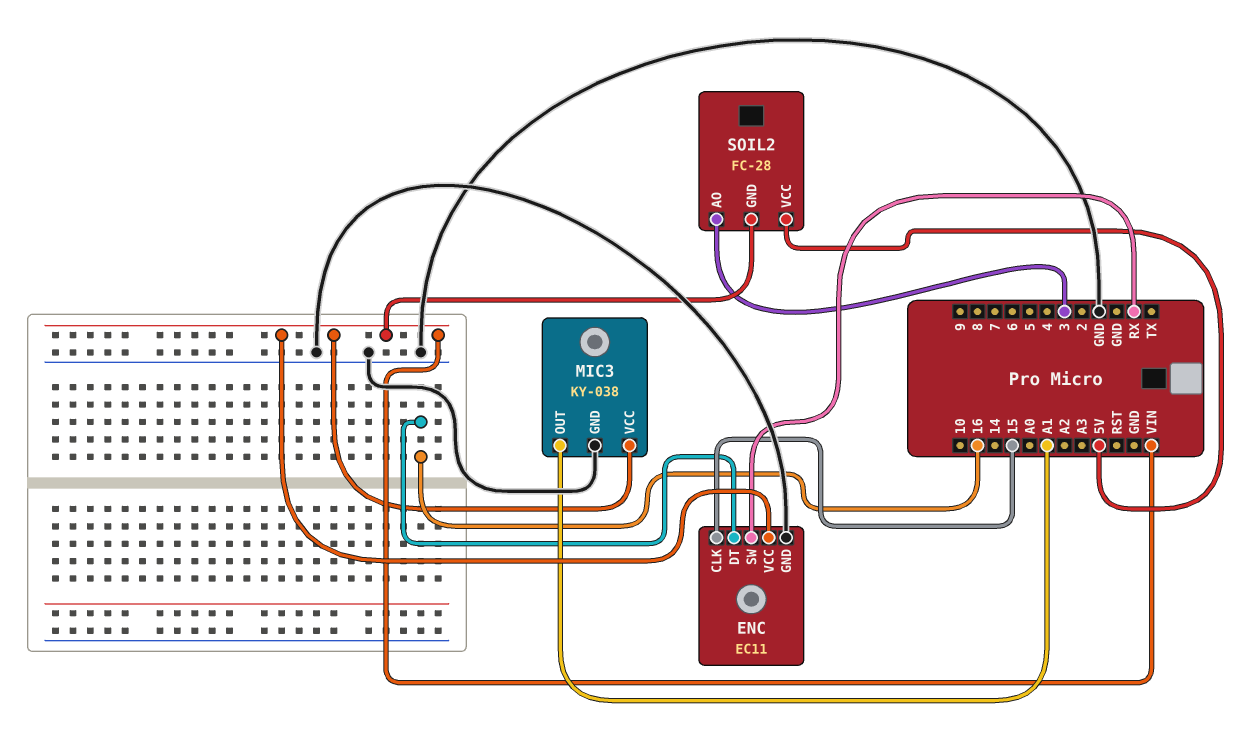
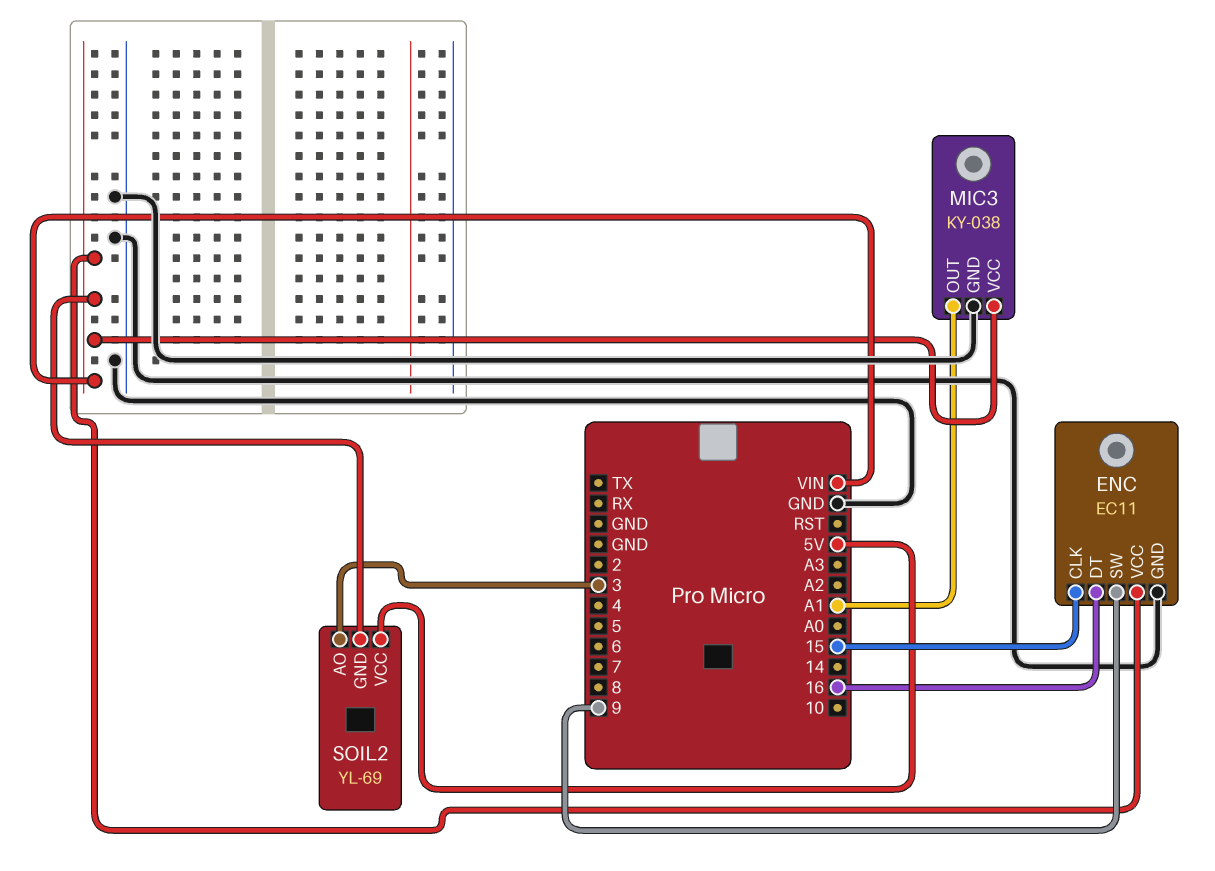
ENC pin SW: RX -> 9
SOIL2: FC-28 -> YL-69

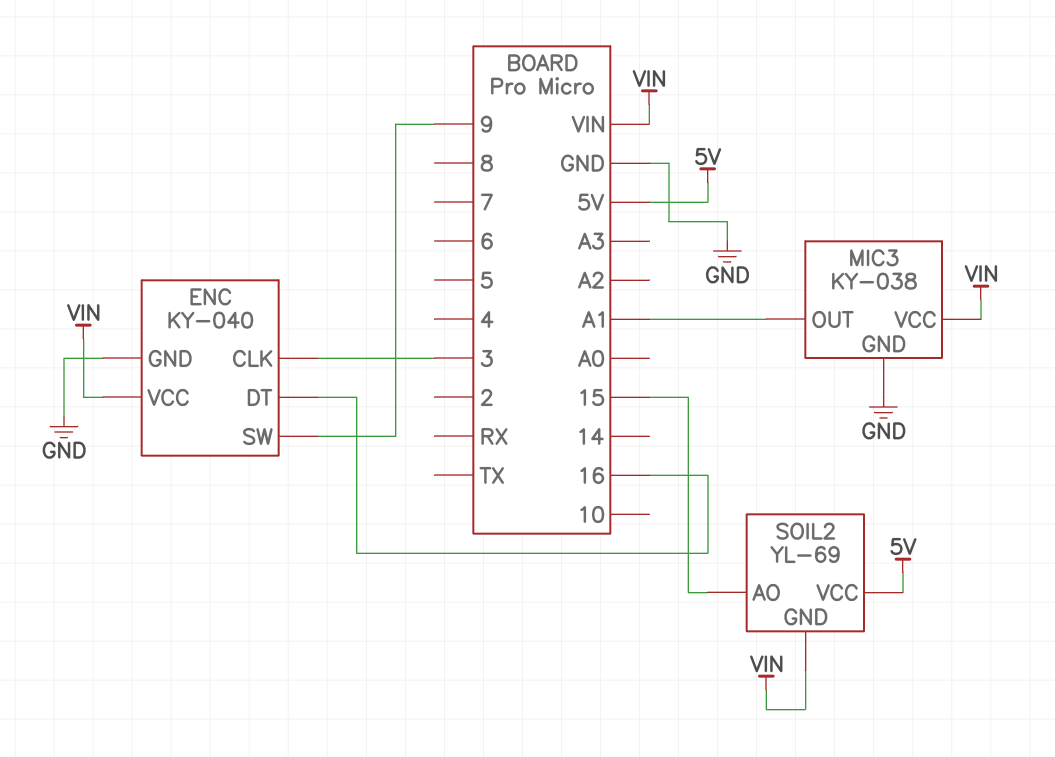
ENC: EC11 -> KY-040
ENC pin CLK: 15 -> 3
SOIL2 pin AO: 3 -> 15

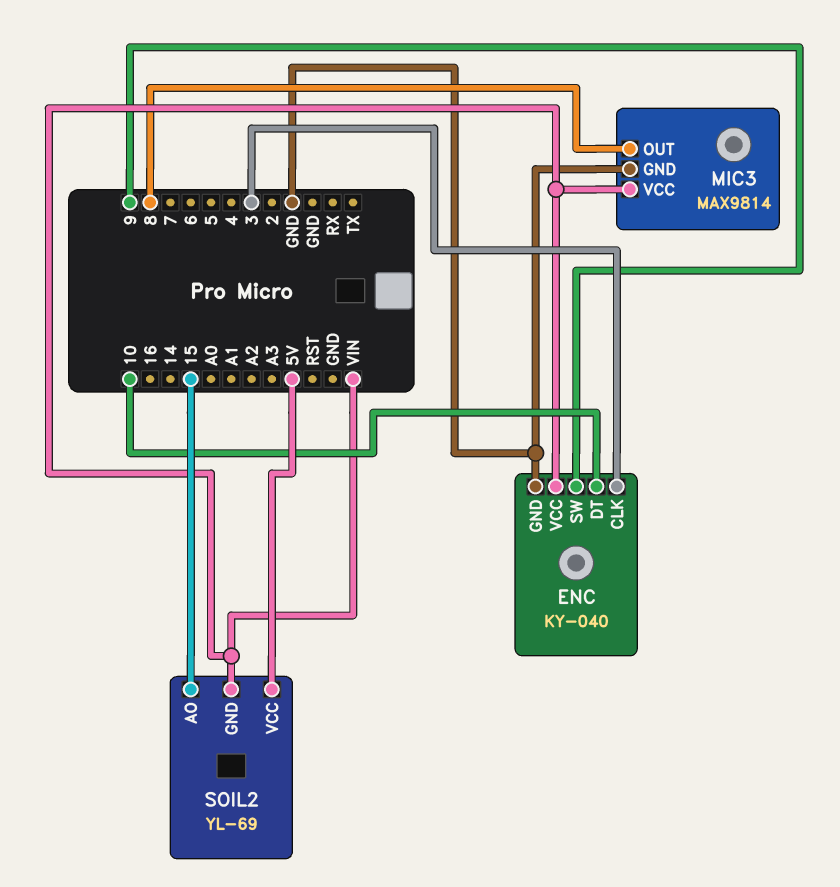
ENC pin DT: 16 -> 10
MIC3: KY-038 -> MAX9814
MIC3 pin OUT: A1 -> 8

